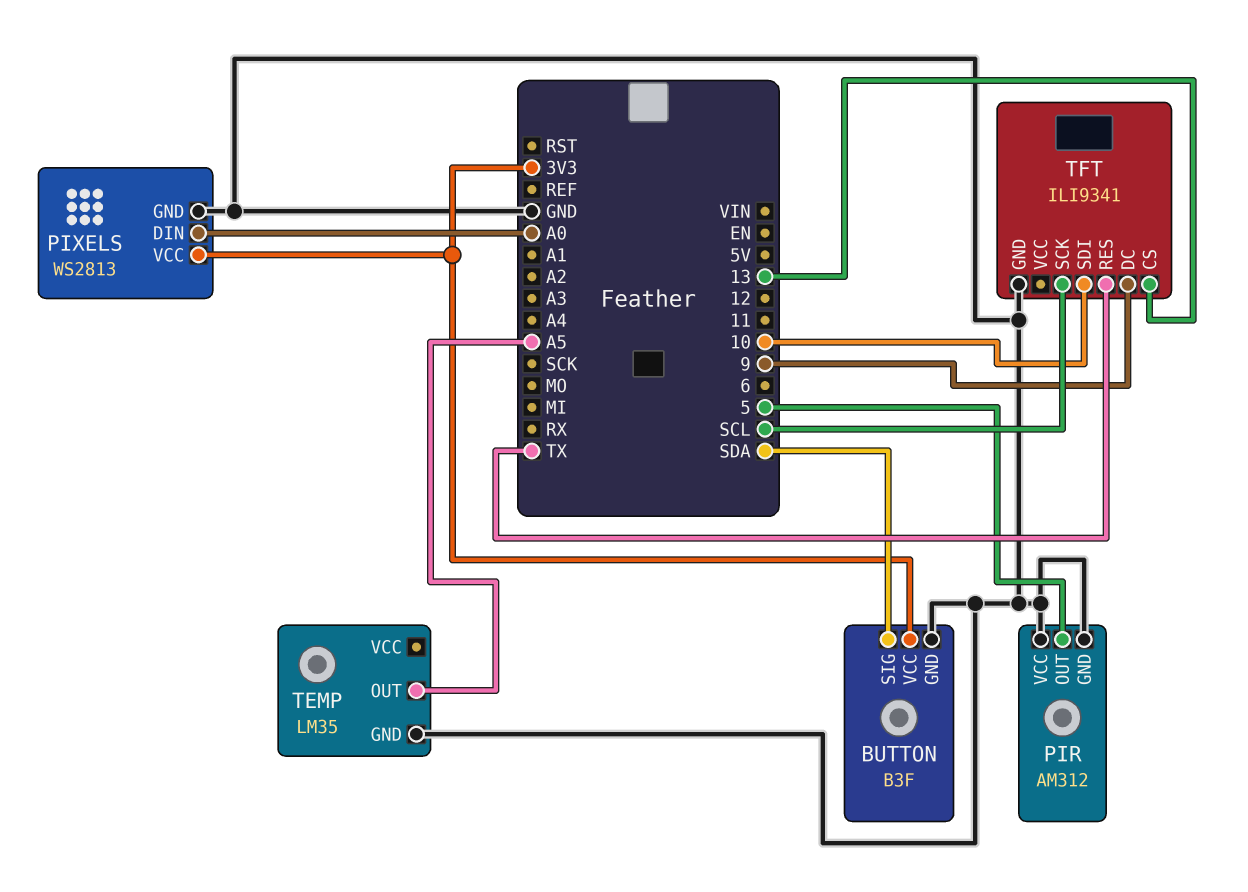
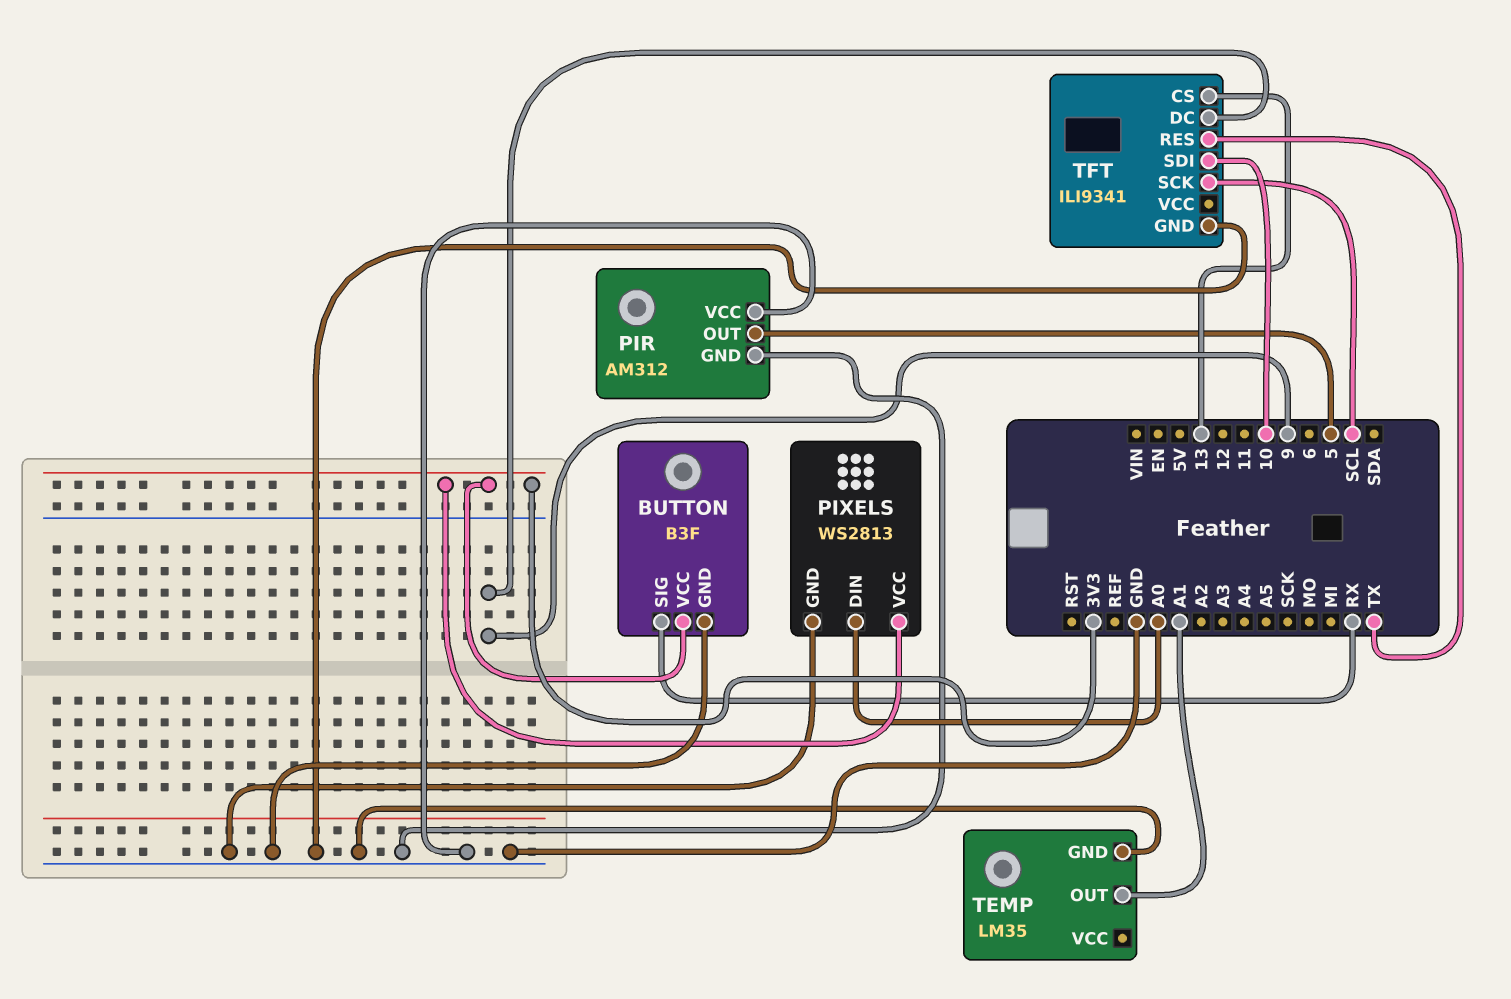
BUTTON pin SIG: SDA -> RX
TEMP pin OUT: A5 -> A1

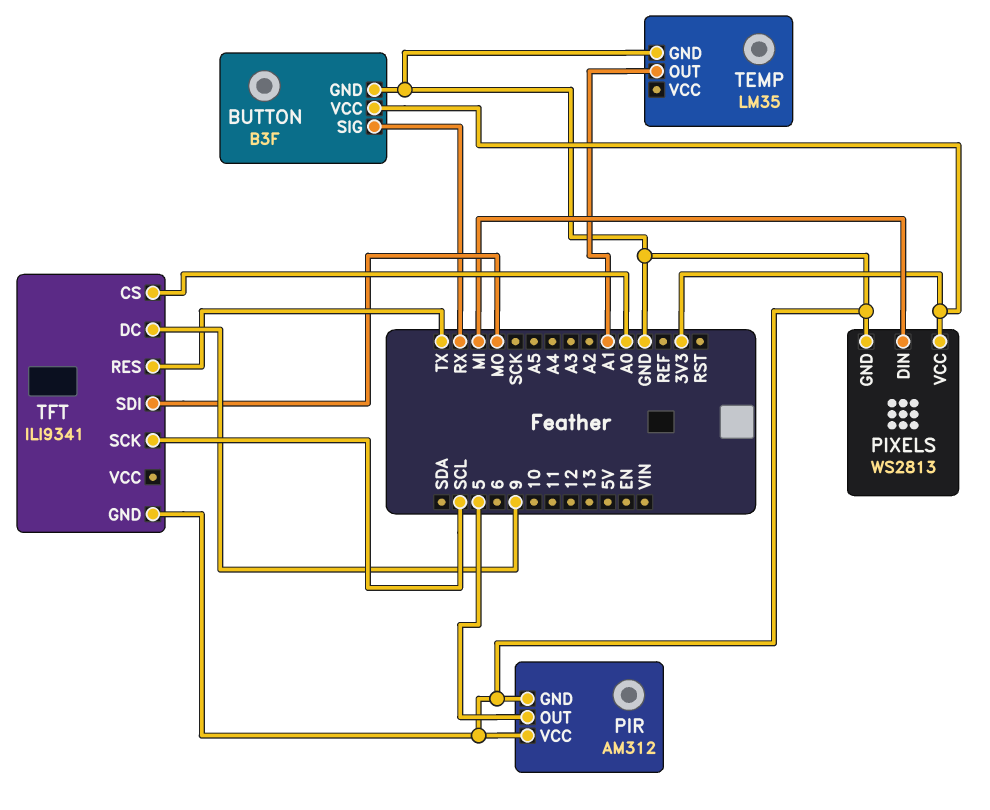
PIXELS pin DIN: A0 -> MI
TFT pin CS: 13 -> A0
TFT pin SDI: 10 -> MO

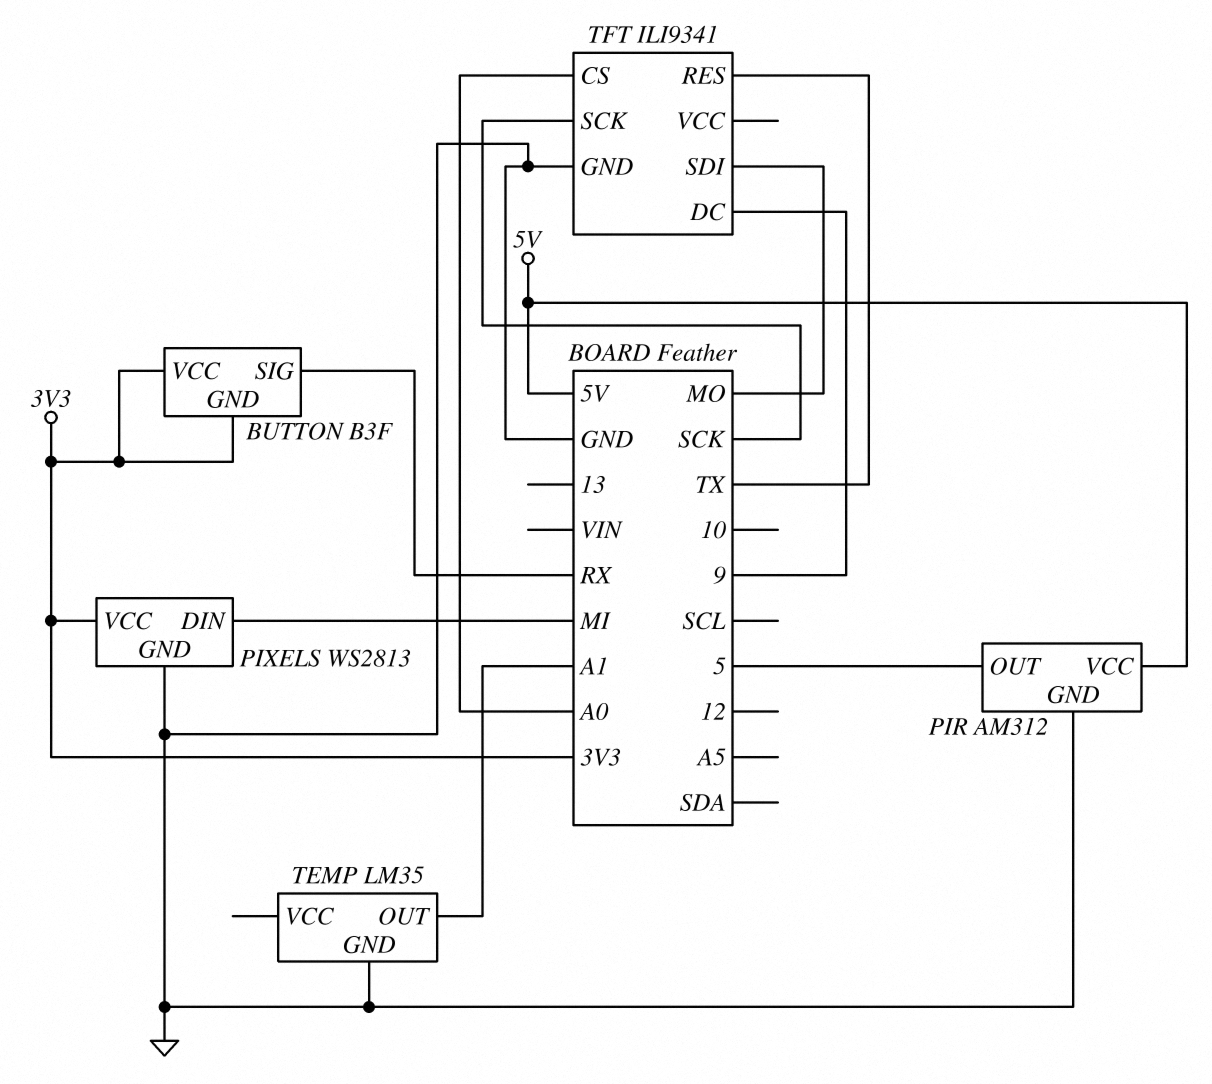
BUTTON pin GND: GND -> 3V3
PIR pin VCC: GND -> 5V
TFT pin SCK: SCL -> SCK

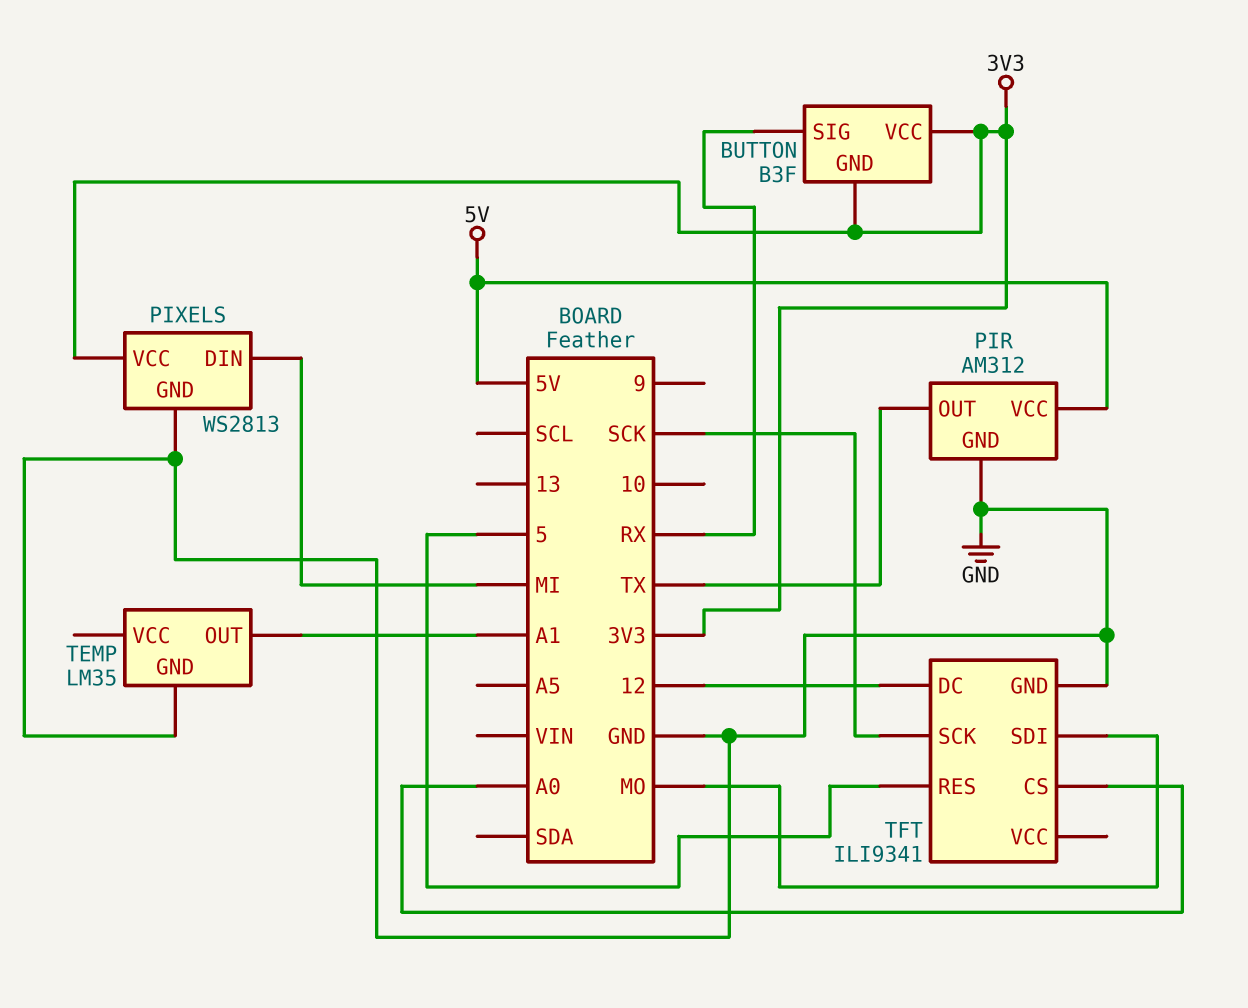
PIR pin OUT: 5 -> TX
TFT pin DC: 9 -> 12
TFT pin RES: TX -> 5

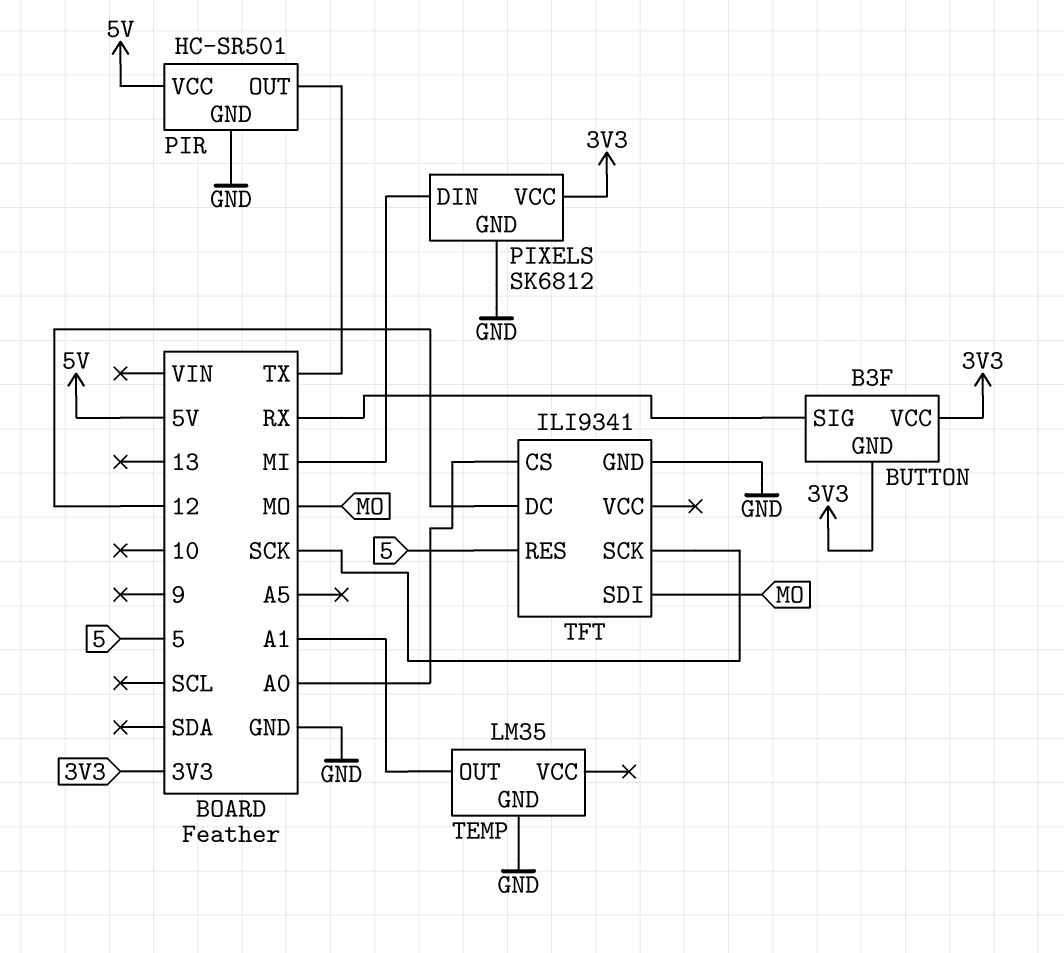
PIR: AM312 -> HC-SR501
PIXELS: WS2813 -> SK6812

